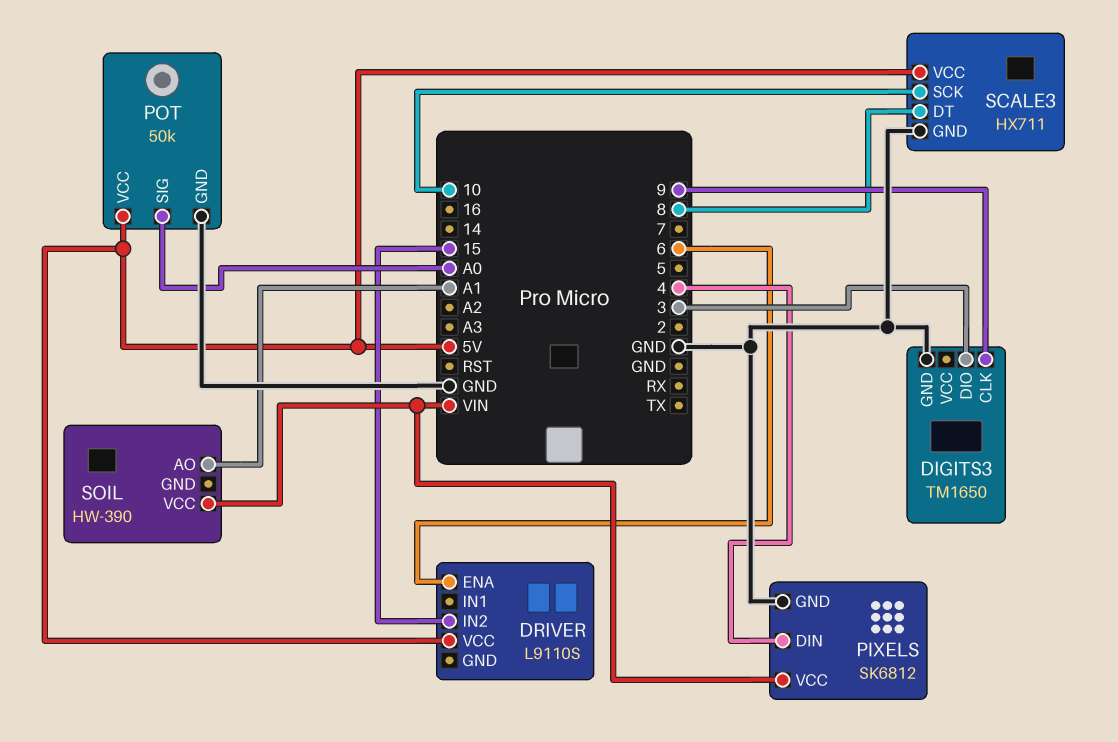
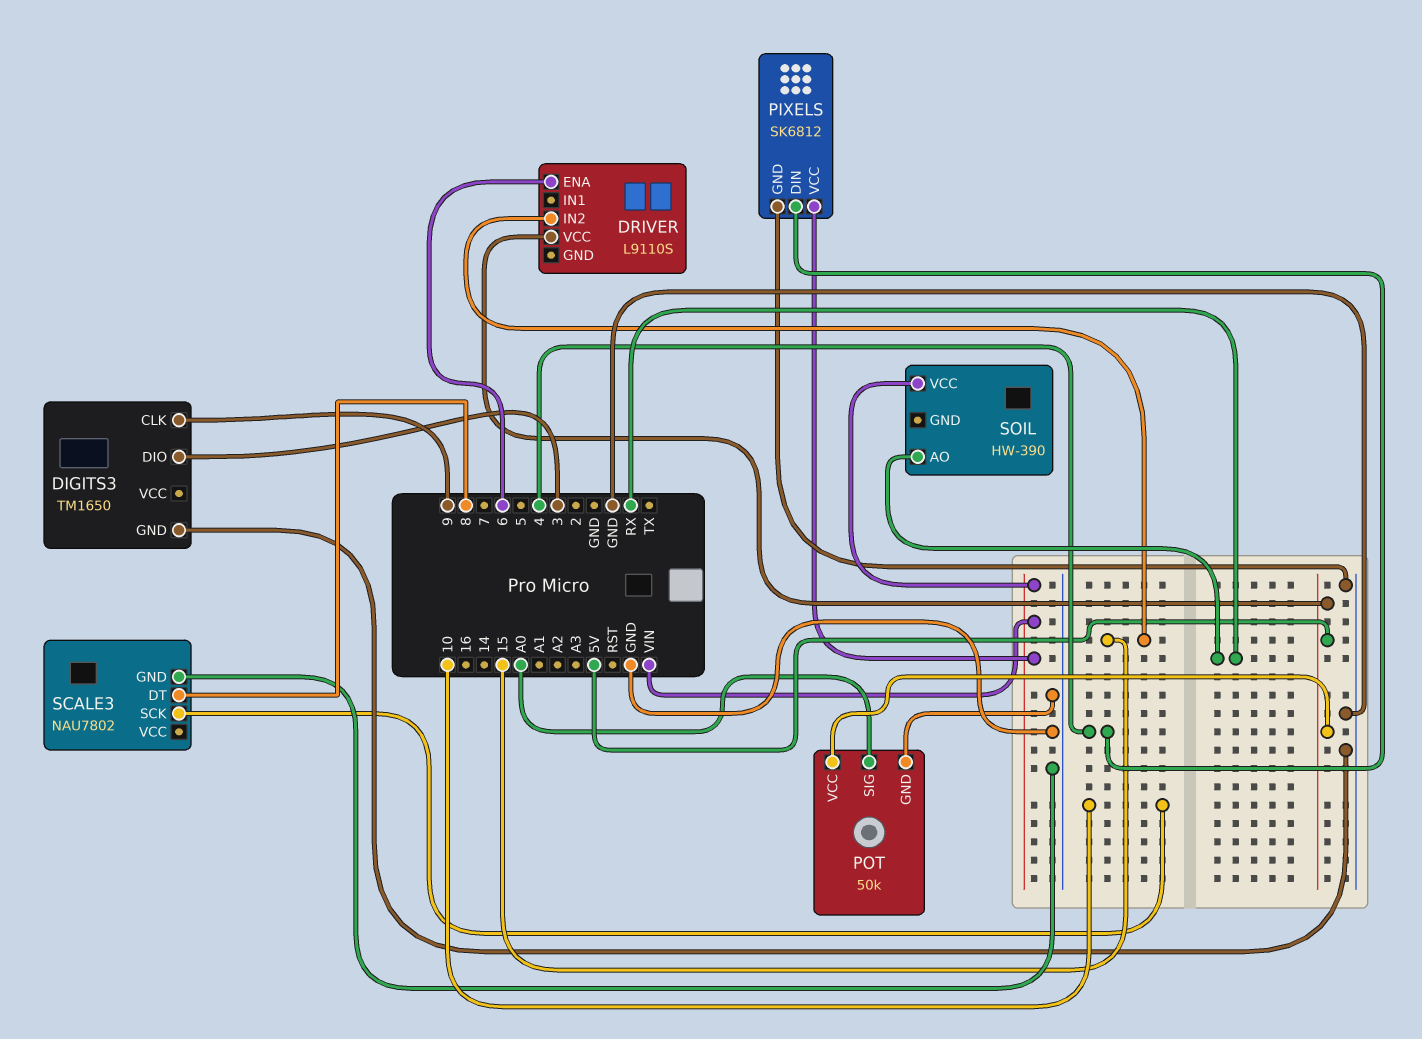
SCALE3: HX711 -> NAU7802
SCALE3 pin VCC: 5V -> none
SOIL pin AO: A1 -> RX

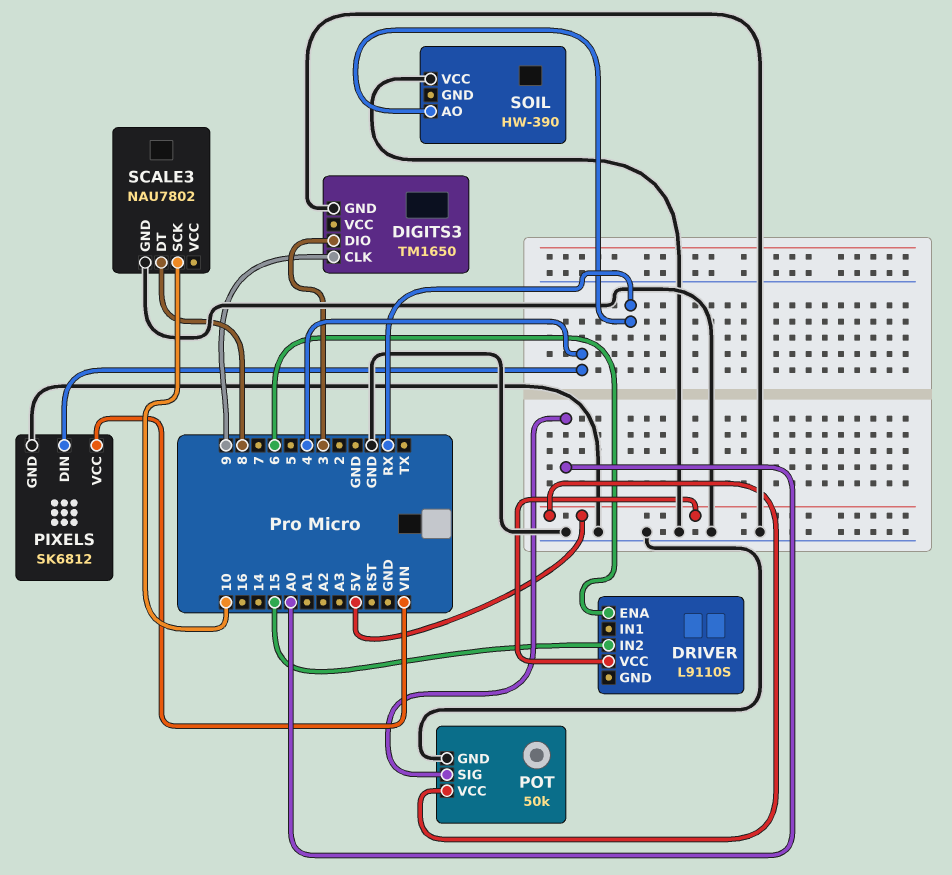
SOIL pin VCC: VIN -> GND

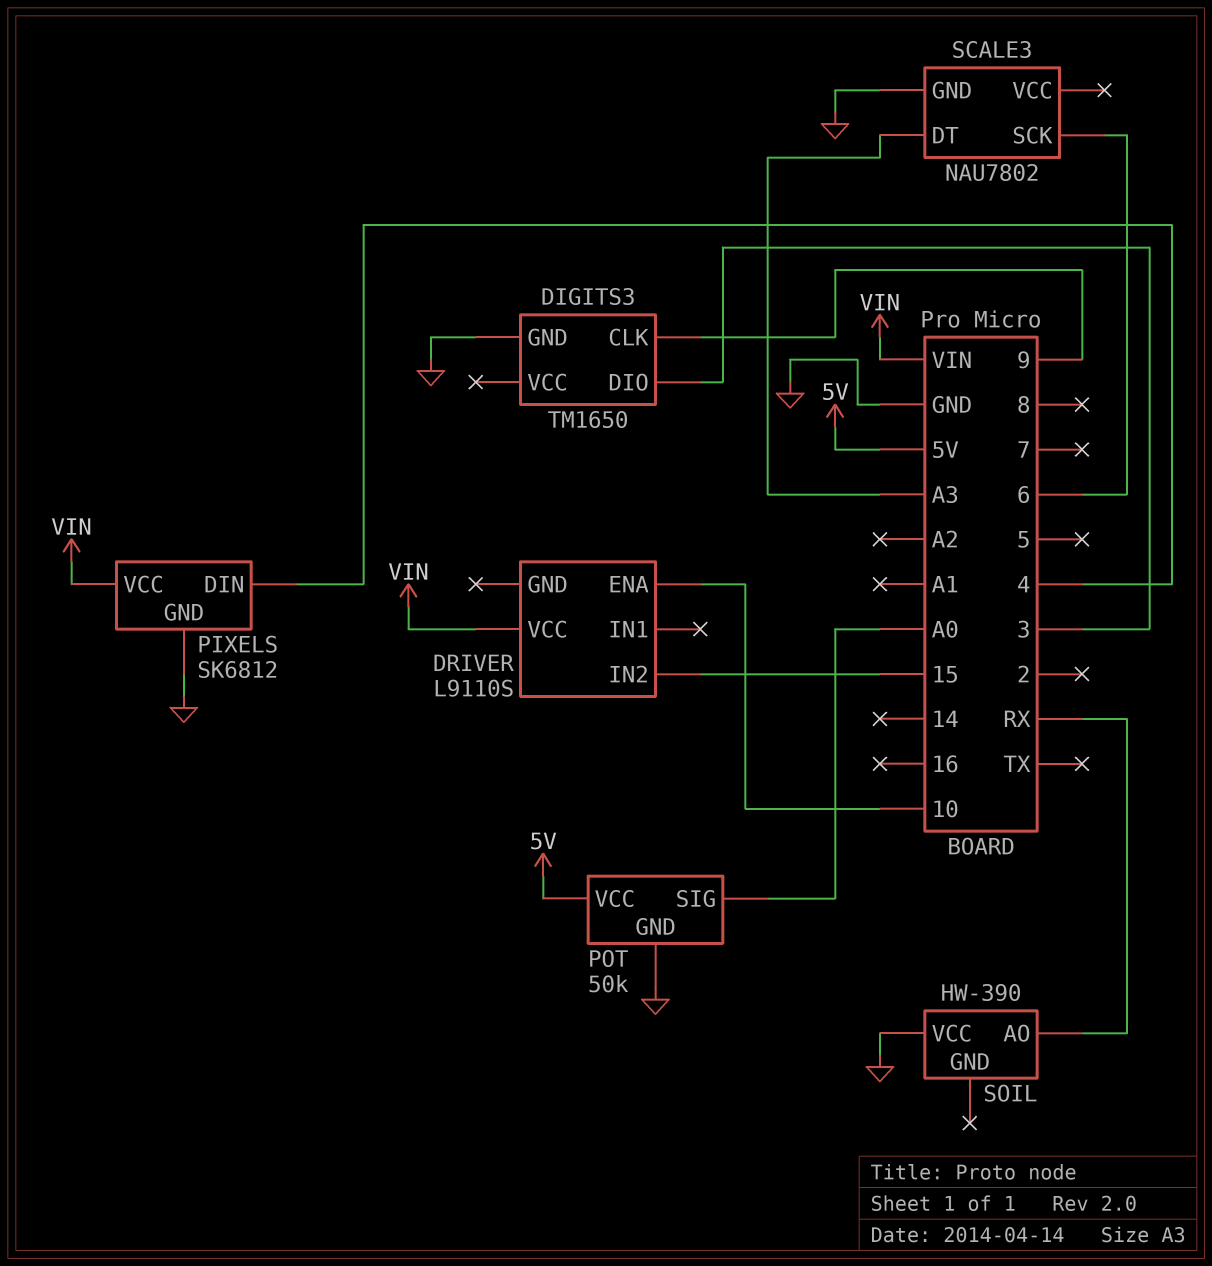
DRIVER pin ENA: 6 -> 10
DRIVER pin VCC: 5V -> VIN
SCALE3 pin DT: 8 -> A3
SCALE3 pin SCK: 10 -> 6

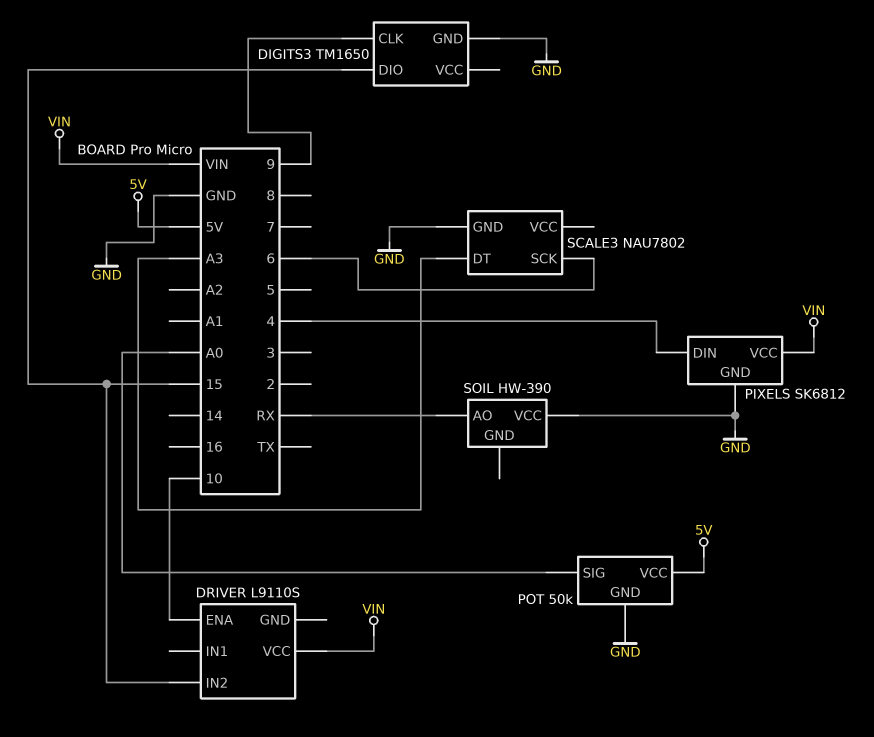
DIGITS3 pin DIO: 3 -> 15

